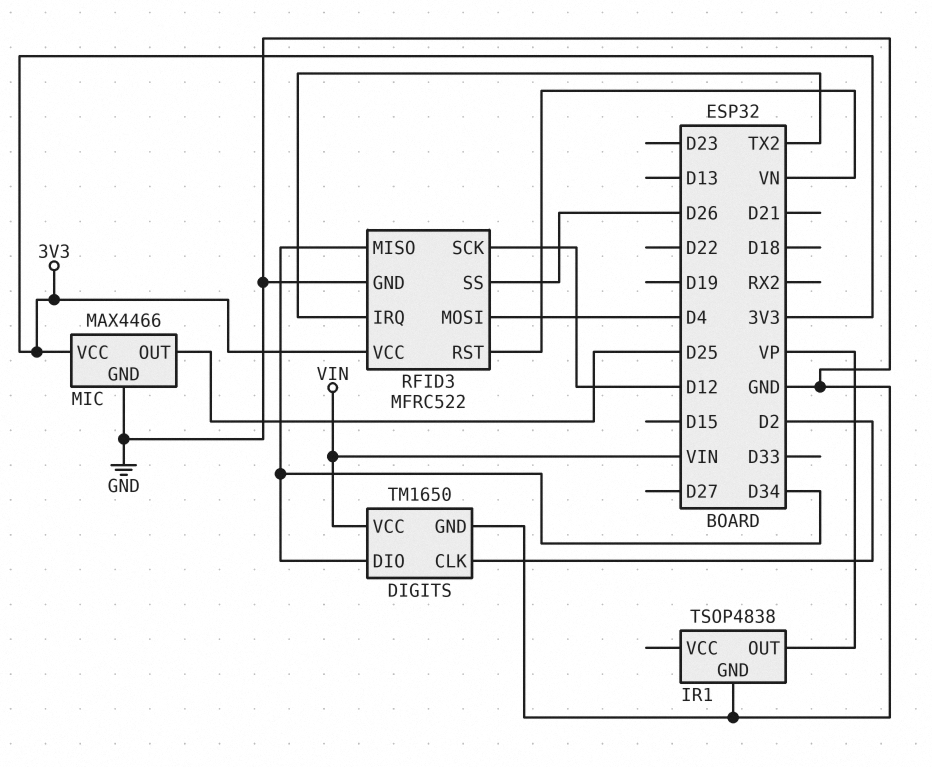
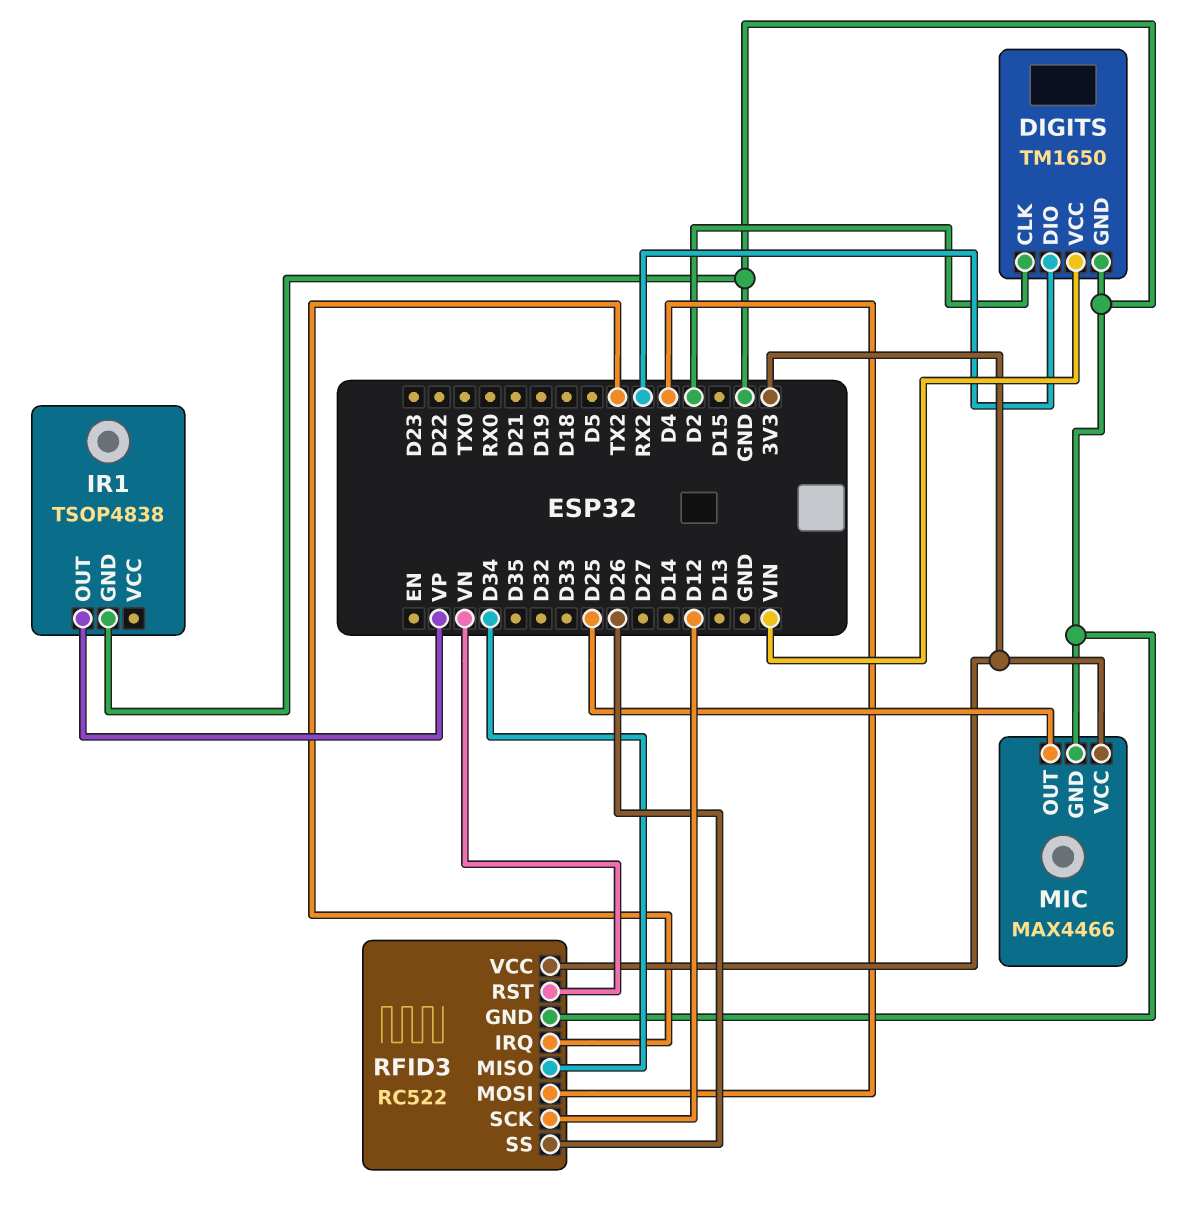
DIGITS pin DIO: D34 -> RX2
RFID3: MFRC522 -> RC522

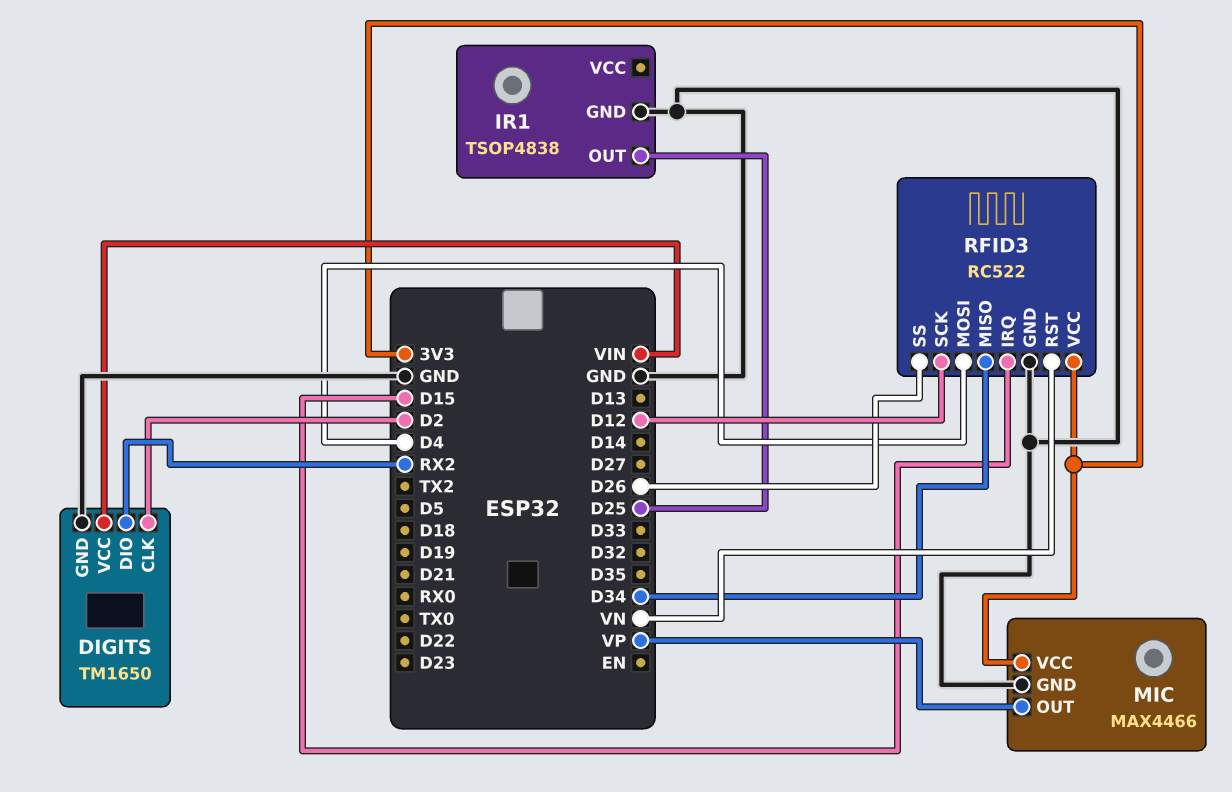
IR1 pin OUT: VP -> D25
MIC pin OUT: D25 -> VP
RFID3 pin IRQ: TX2 -> D15

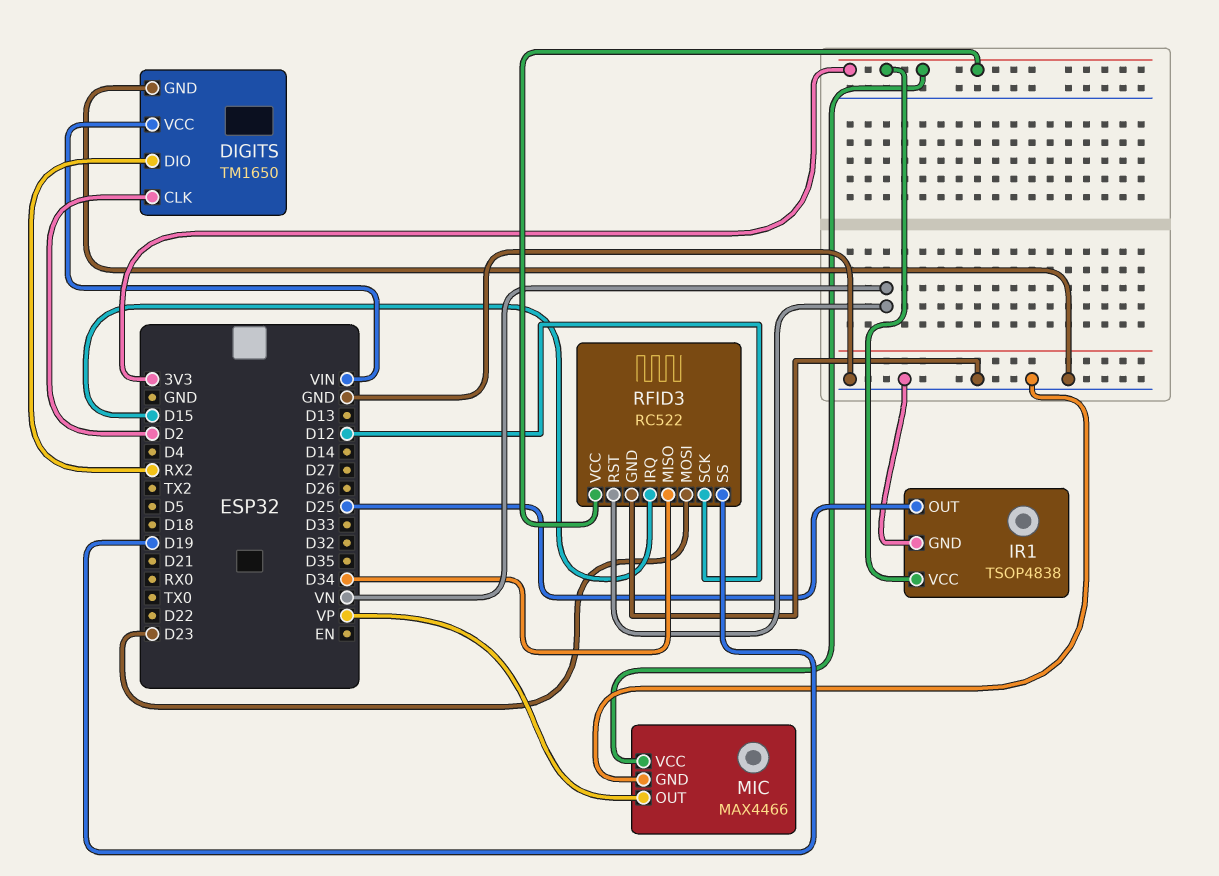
IR1 pin VCC: none -> 3V3
RFID3 pin MOSI: D4 -> D23
RFID3 pin SS: D26 -> D19

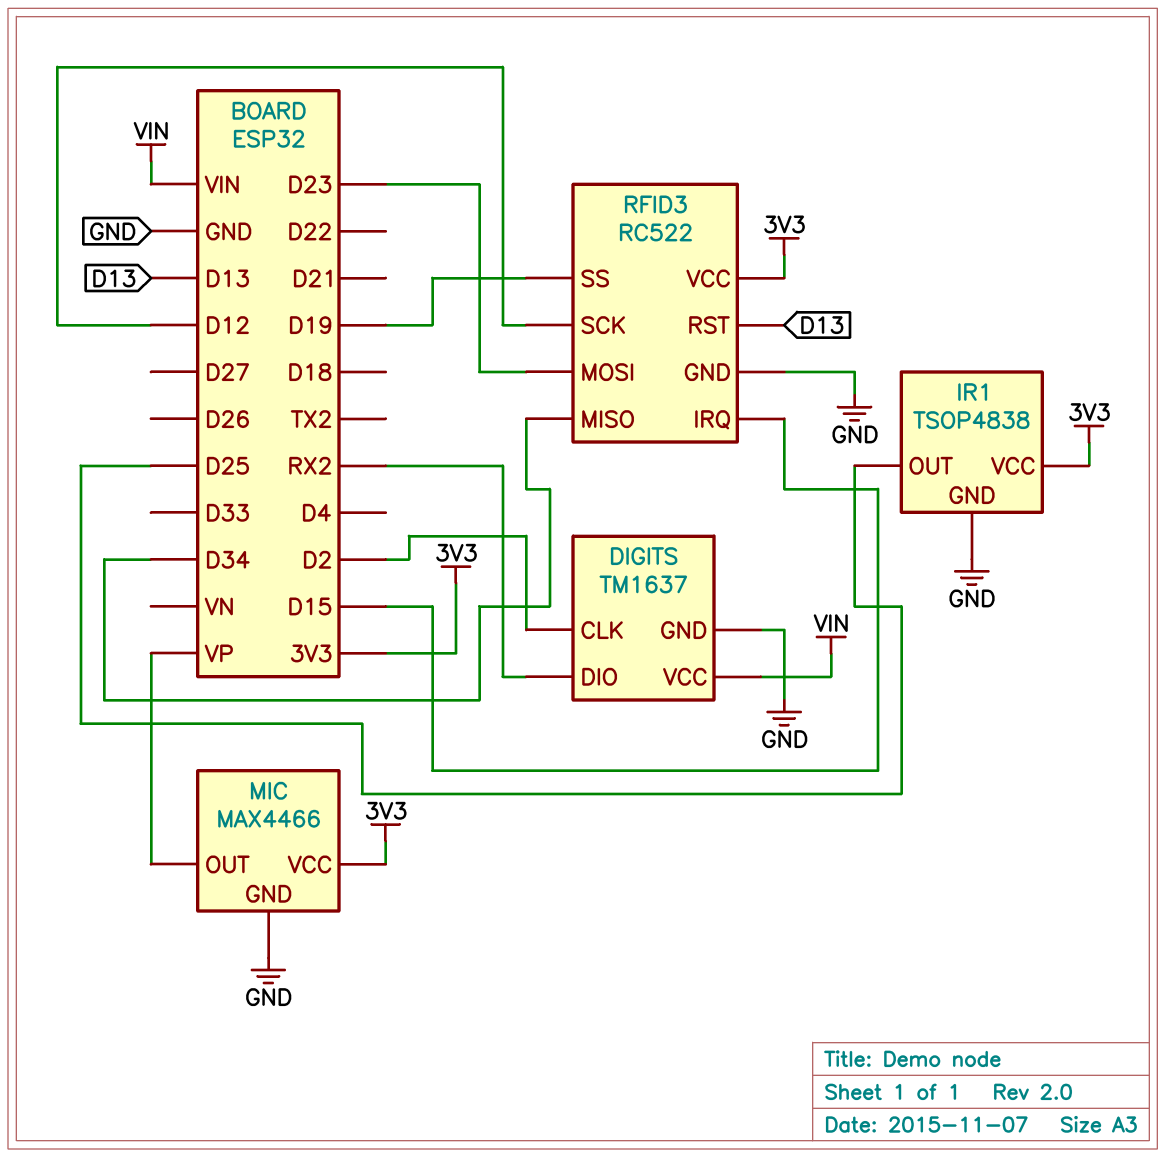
DIGITS: TM1650 -> TM1637
RFID3 pin RST: VN -> D13

